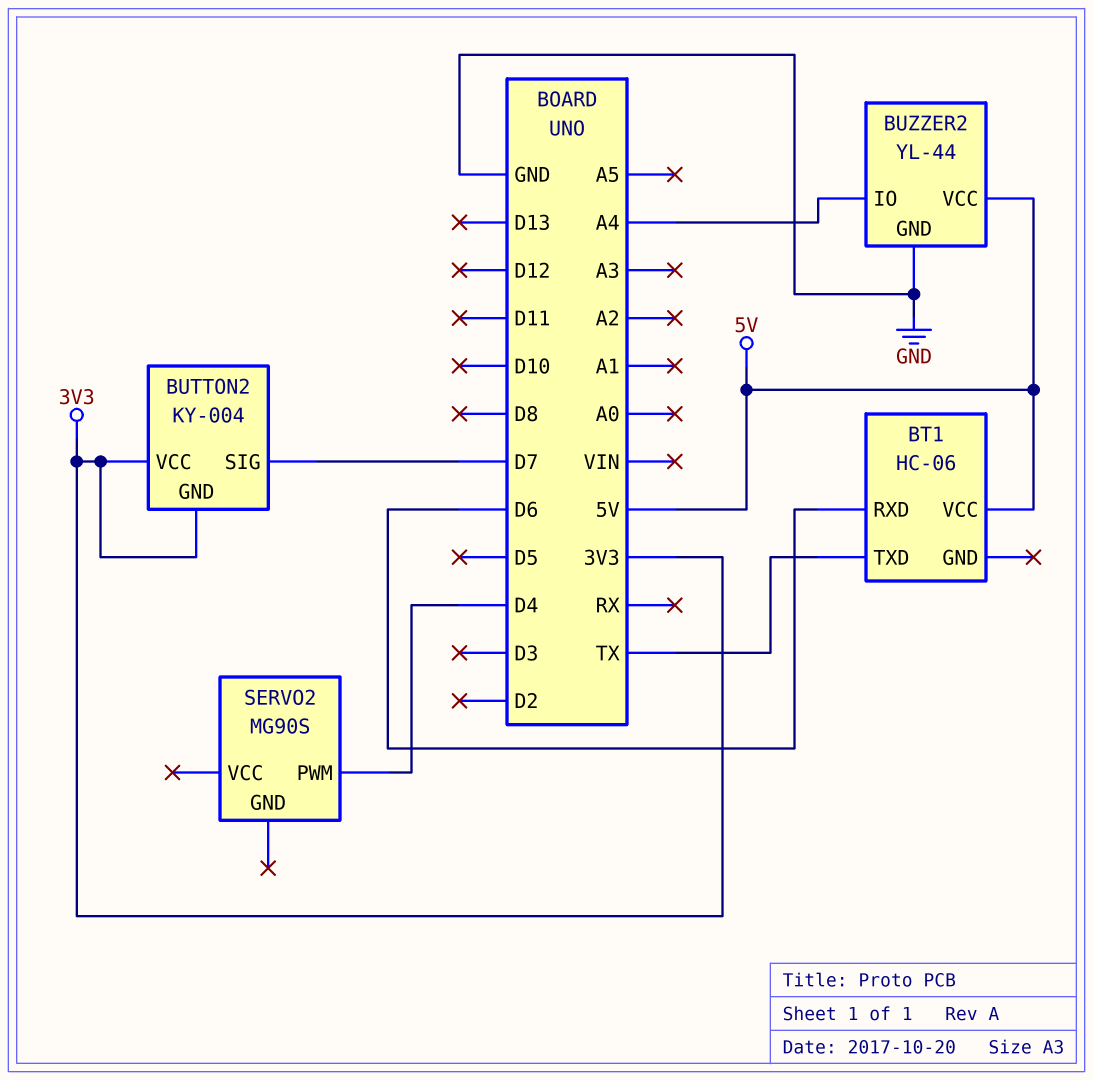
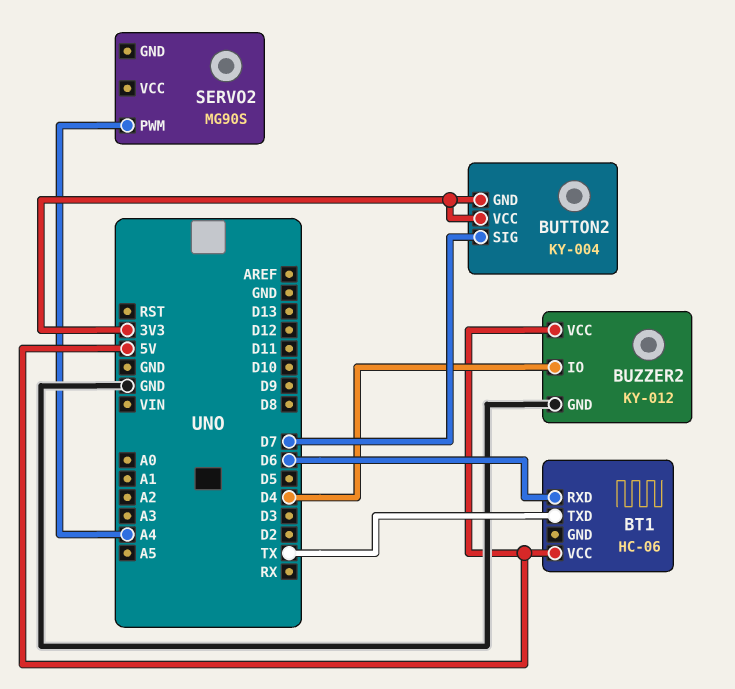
BUZZER2: YL-44 -> KY-012
BUZZER2 pin IO: A4 -> D4
SERVO2 pin PWM: D4 -> A4

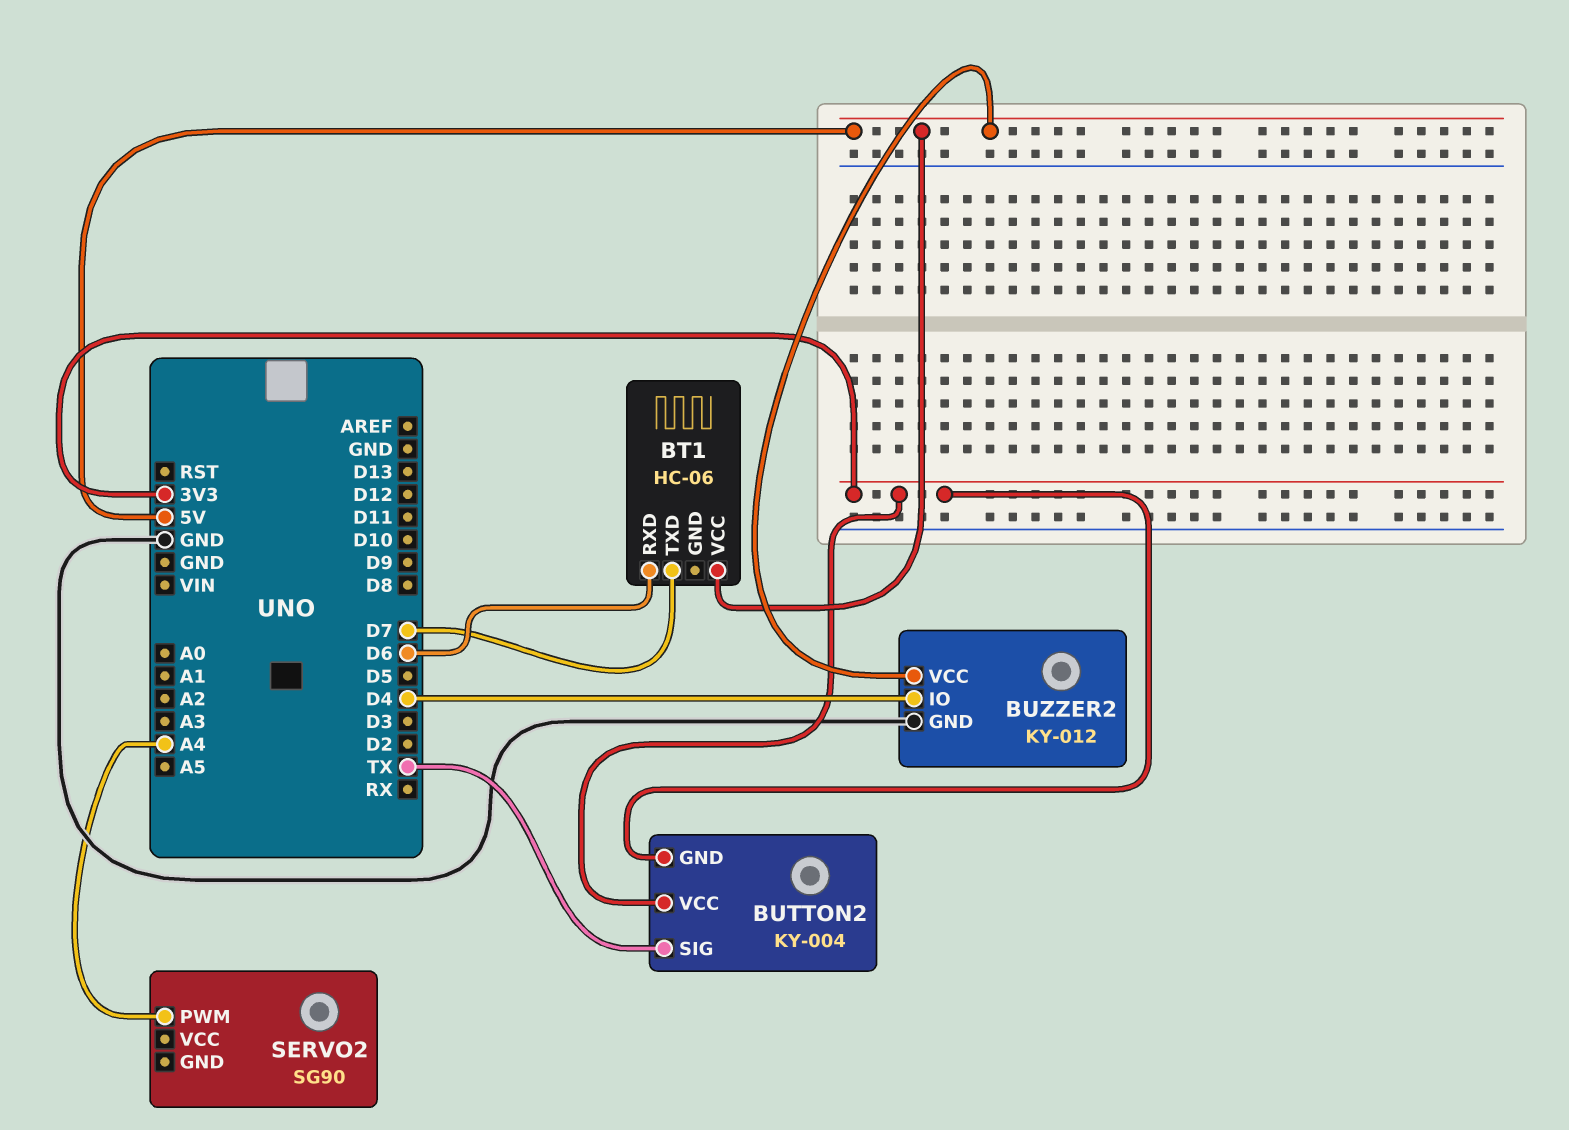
BT1 pin TXD: TX -> D7
BUTTON2 pin SIG: D7 -> TX
SERVO2: MG90S -> SG90

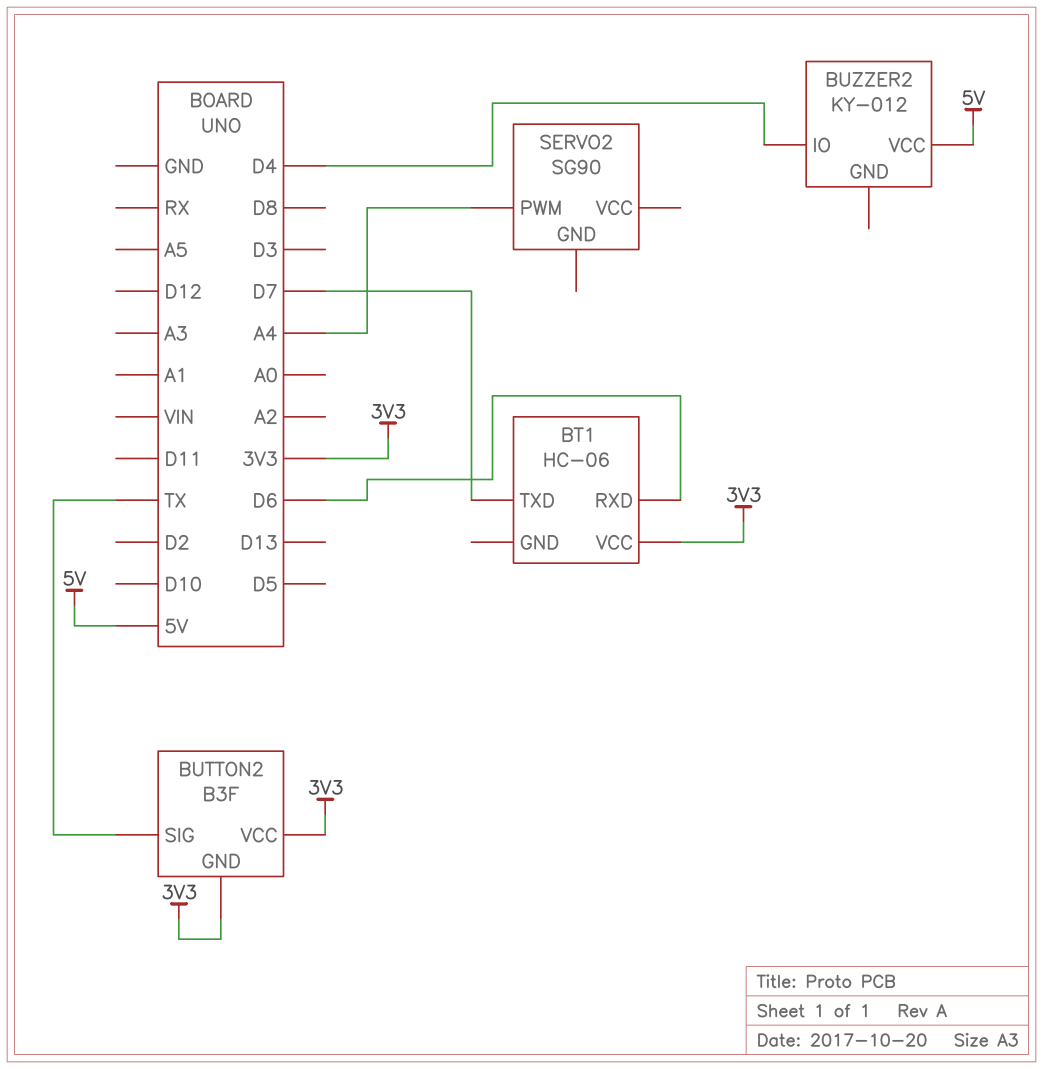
BT1 pin VCC: 5V -> 3V3
BUTTON2: KY-004 -> B3F
BUZZER2 pin GND: GND -> none

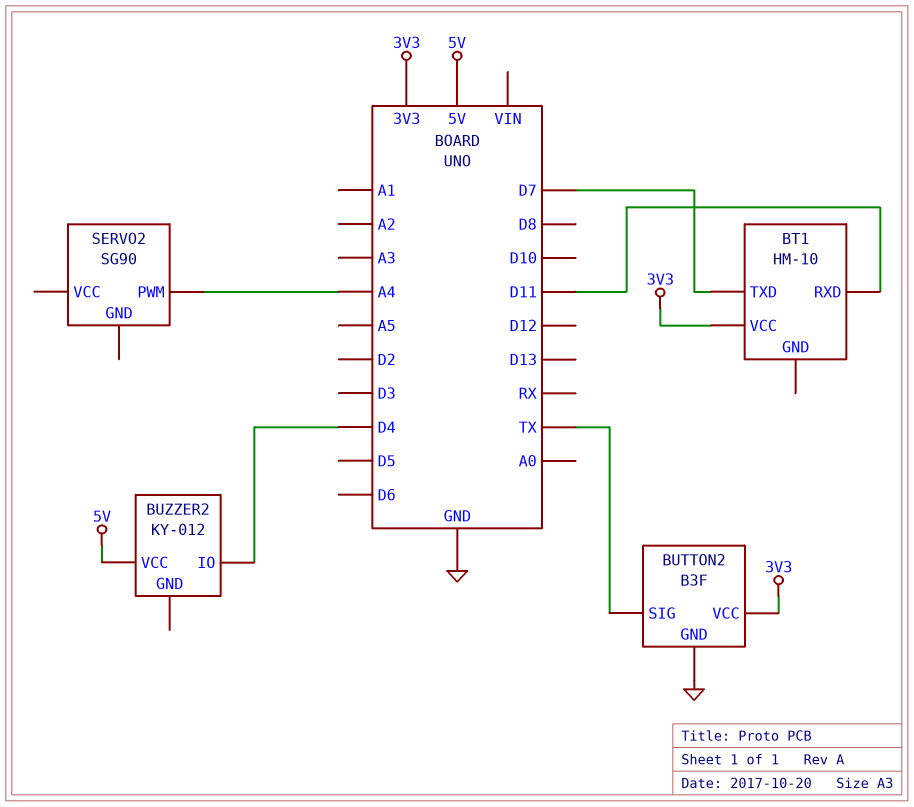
BT1: HC-06 -> HM-10
BT1 pin RXD: D6 -> D11
BUTTON2 pin GND: 3V3 -> GND

